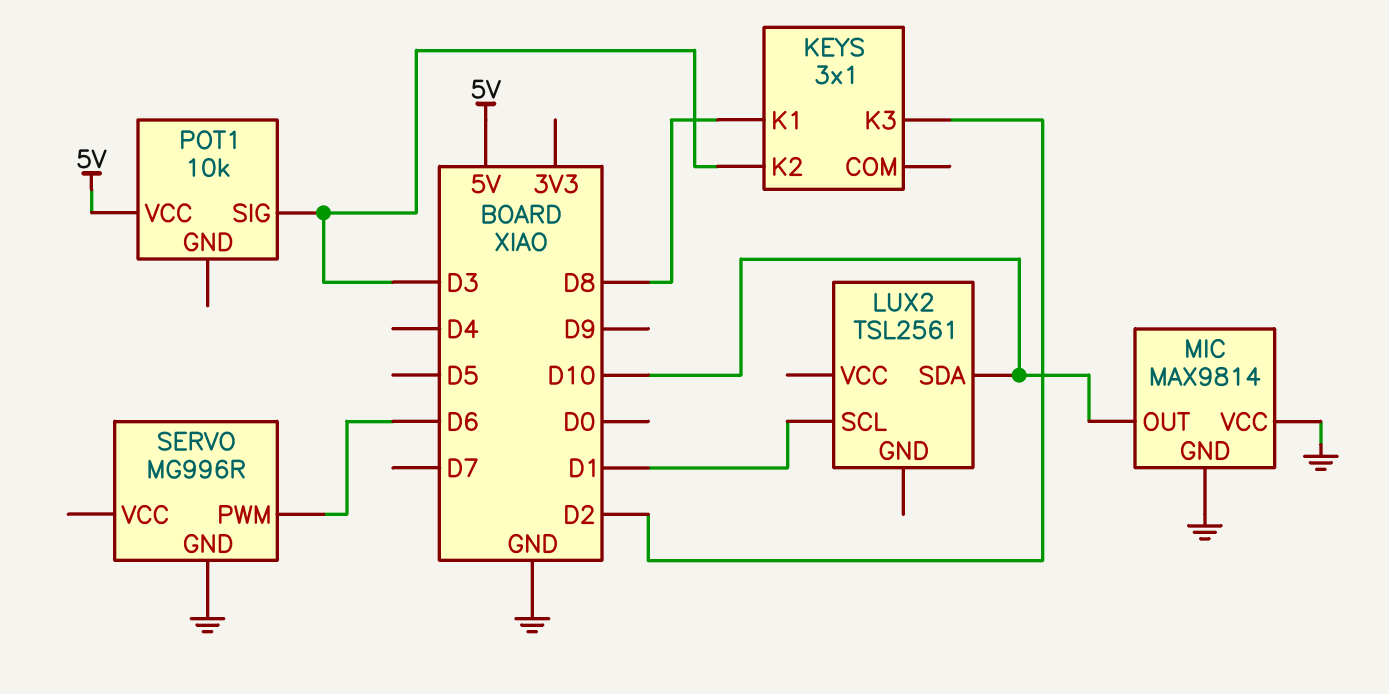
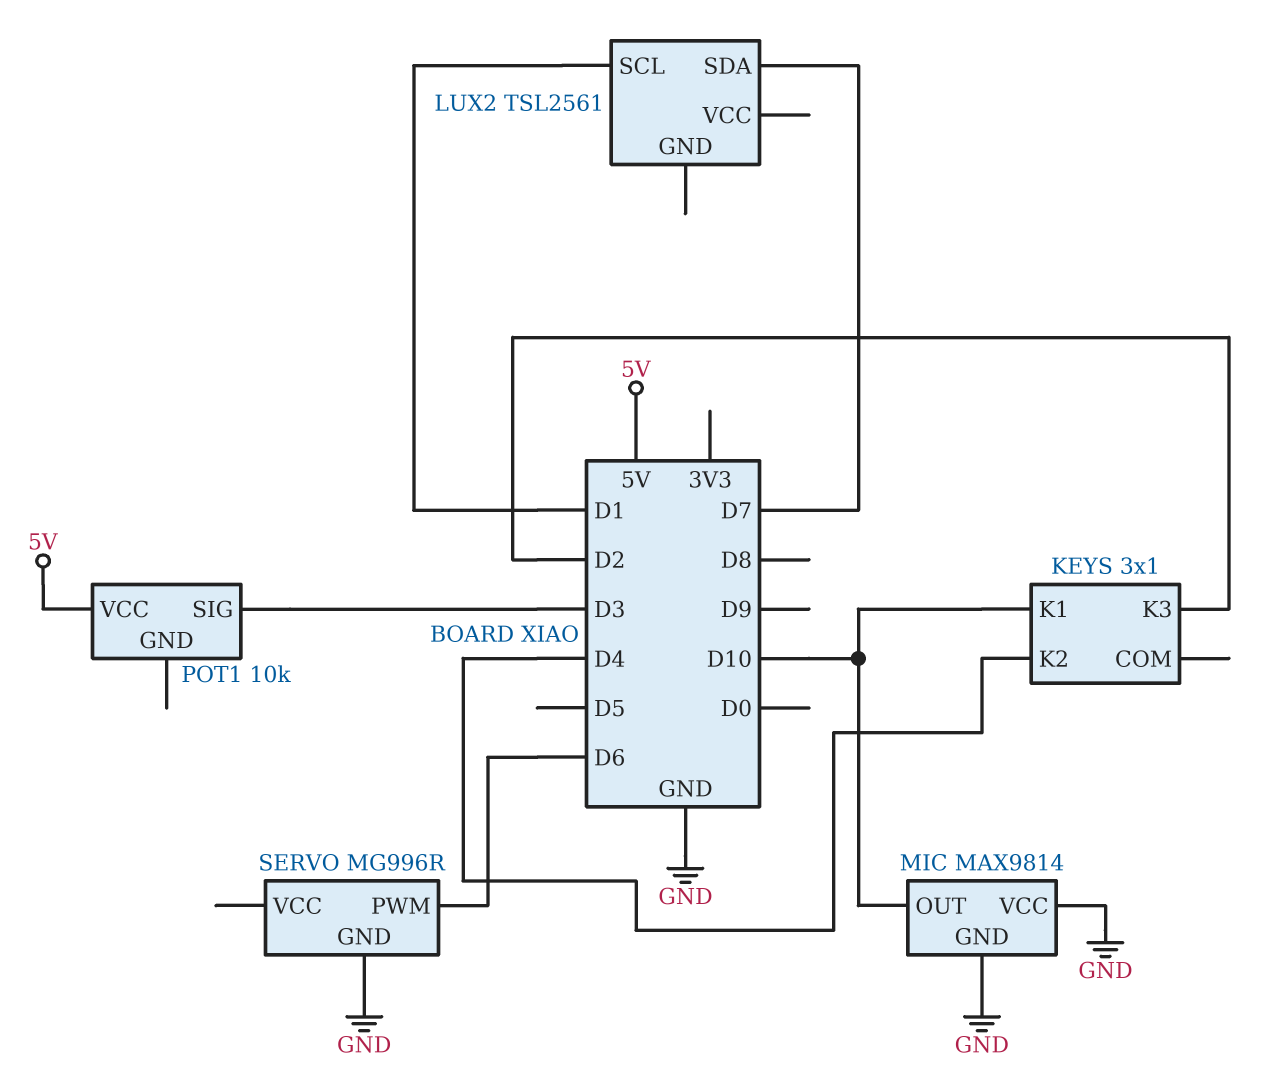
KEYS pin K1: D8 -> D10
KEYS pin K2: D3 -> D4
LUX2 pin SDA: D10 -> D7

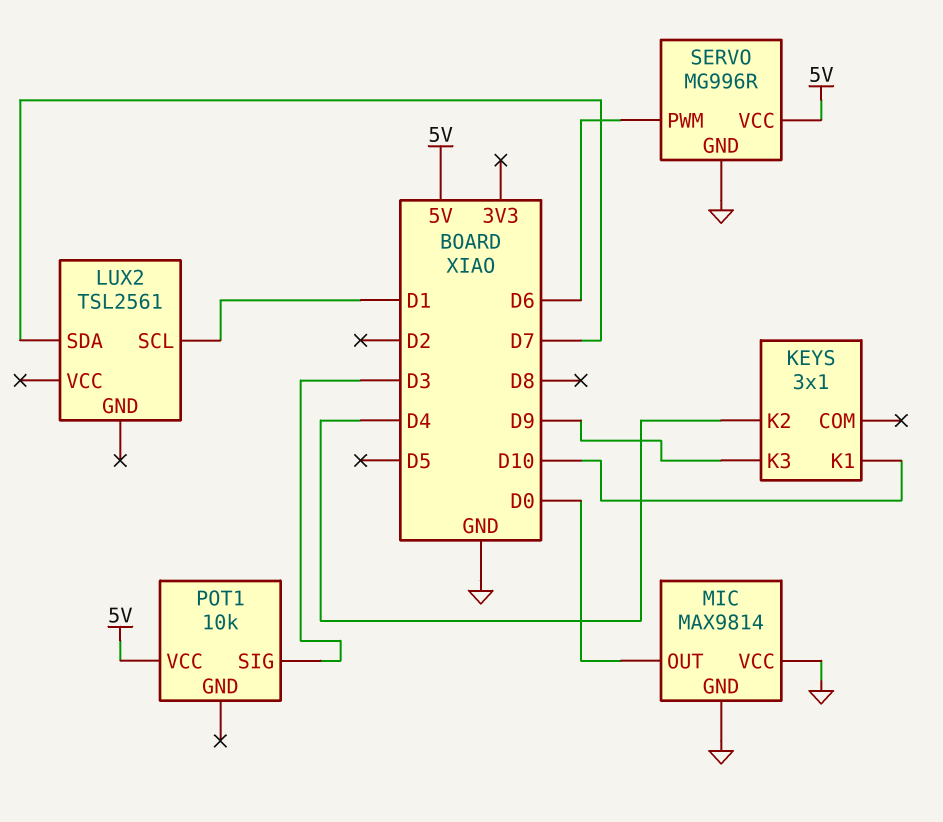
KEYS pin K3: D2 -> D9
MIC pin OUT: D10 -> D0
SERVO pin VCC: none -> 5V

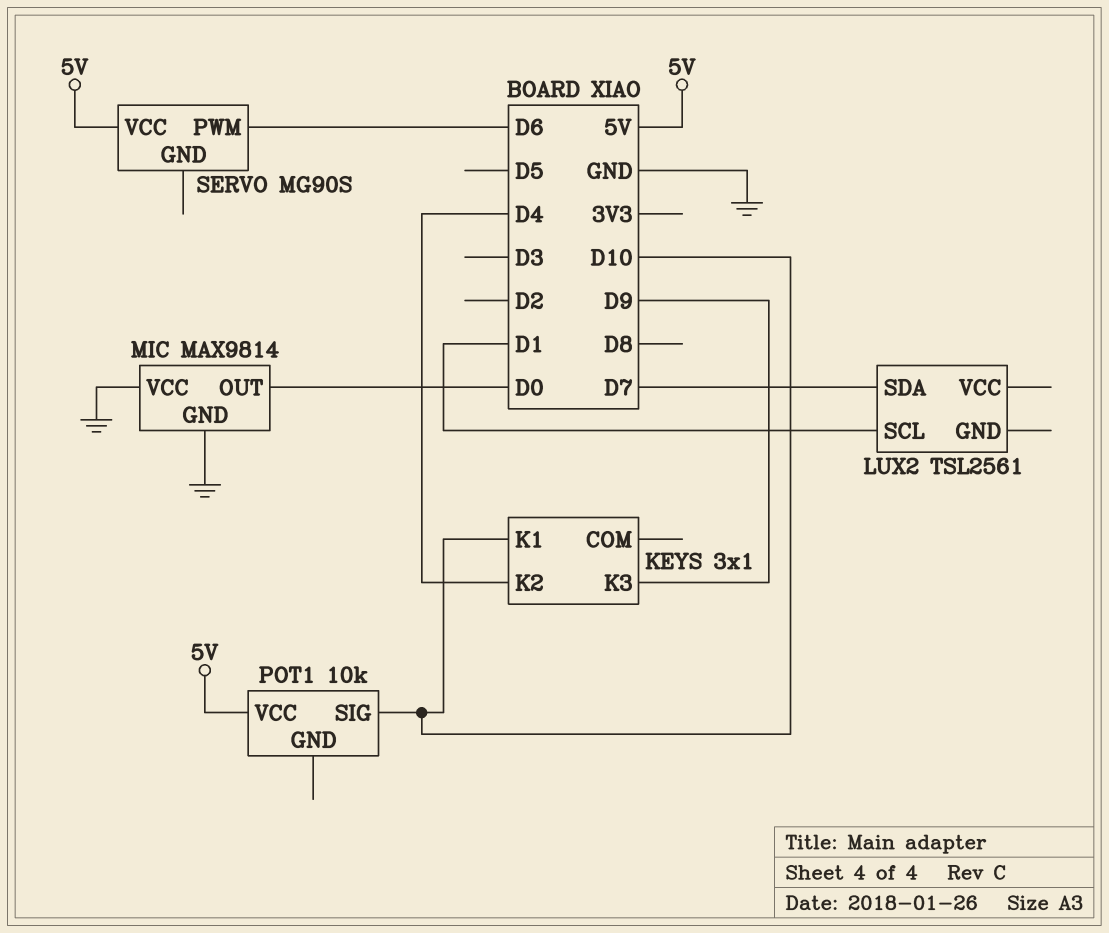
POT1 pin SIG: D3 -> D10
SERVO: MG996R -> MG90S
SERVO pin GND: GND -> none

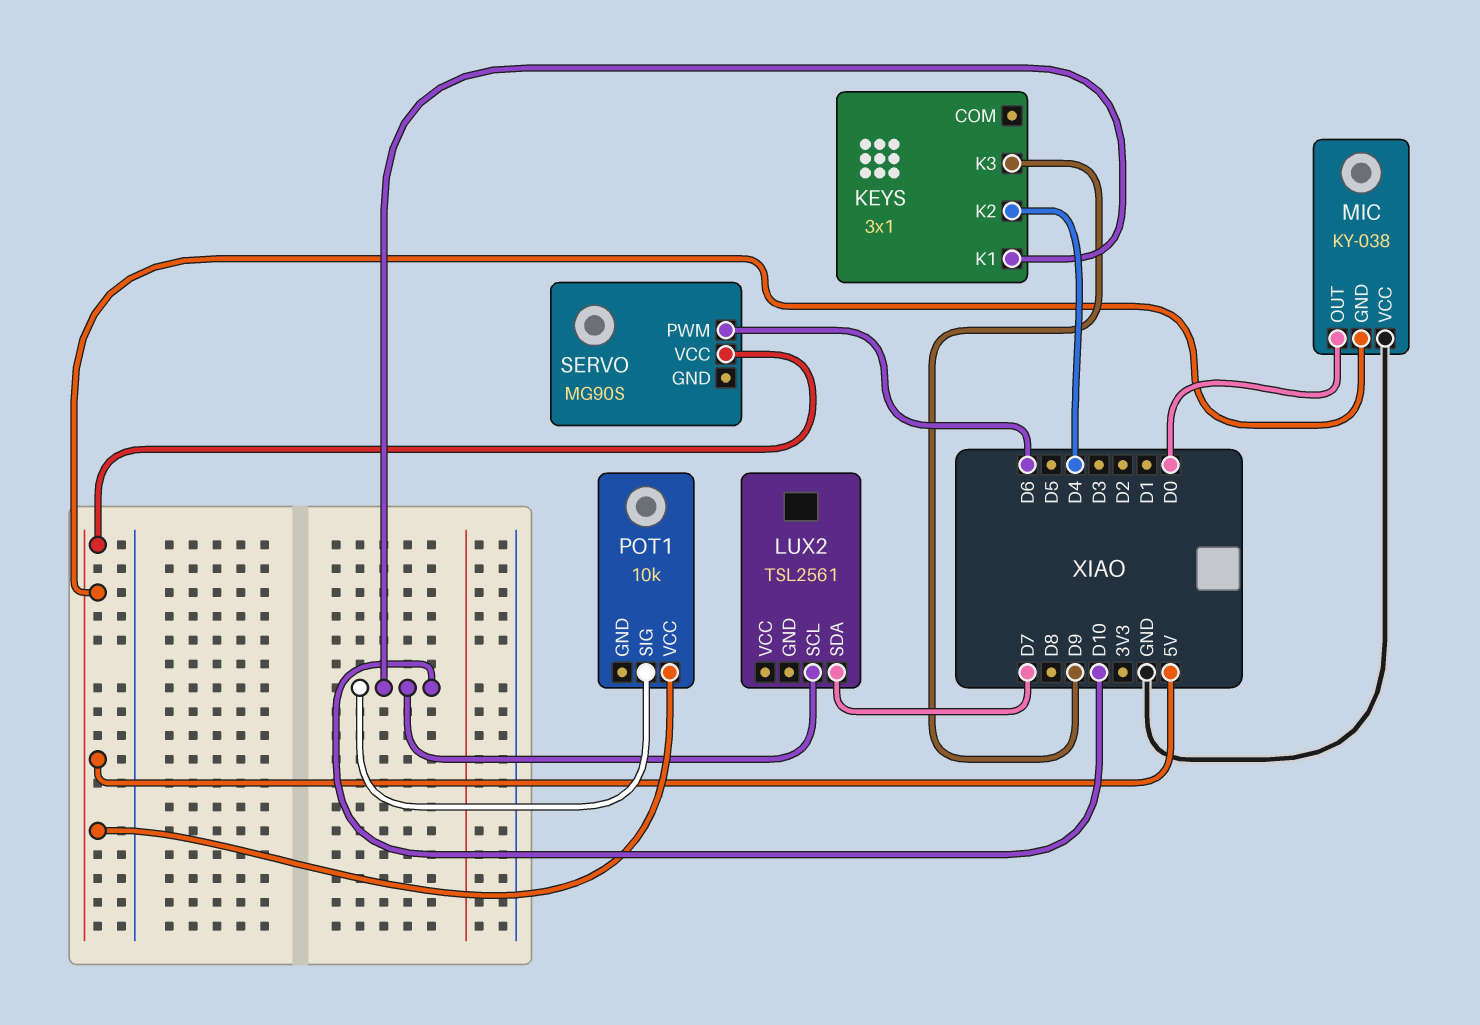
LUX2 pin SCL: D1 -> D10
MIC: MAX9814 -> KY-038
MIC pin GND: GND -> 5V

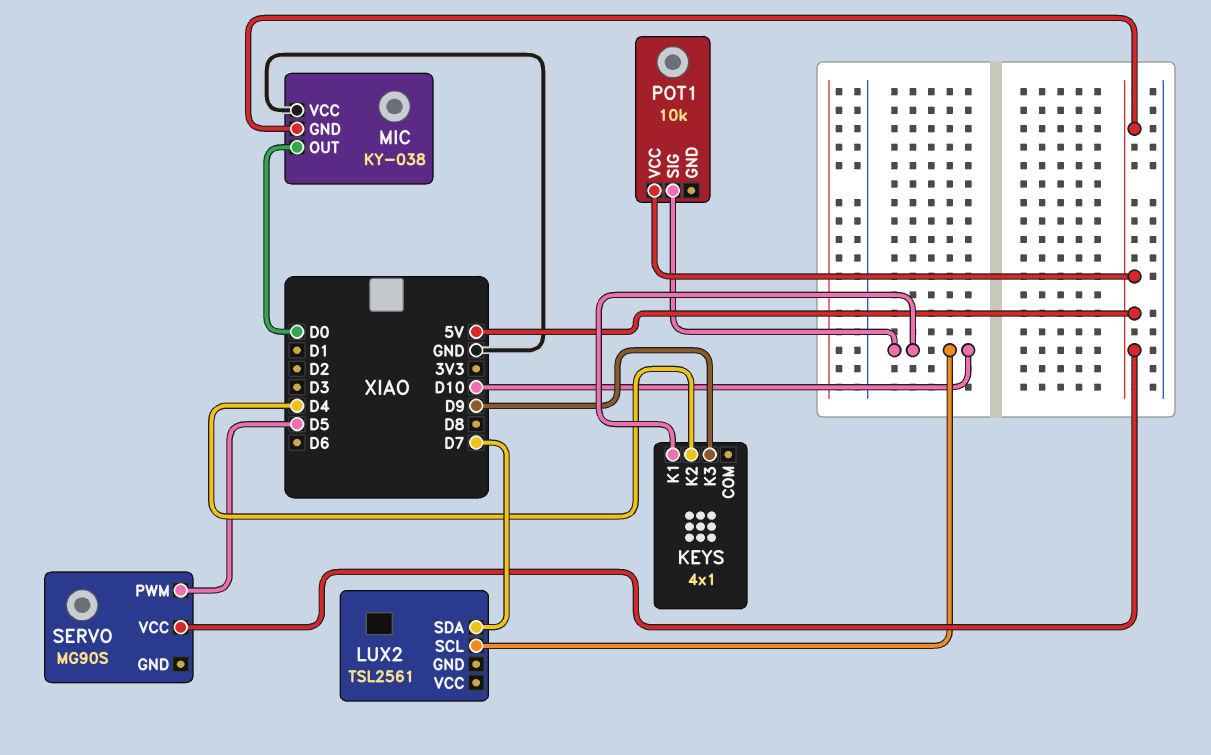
KEYS: 3x1 -> 4x1
SERVO pin PWM: D6 -> D5

